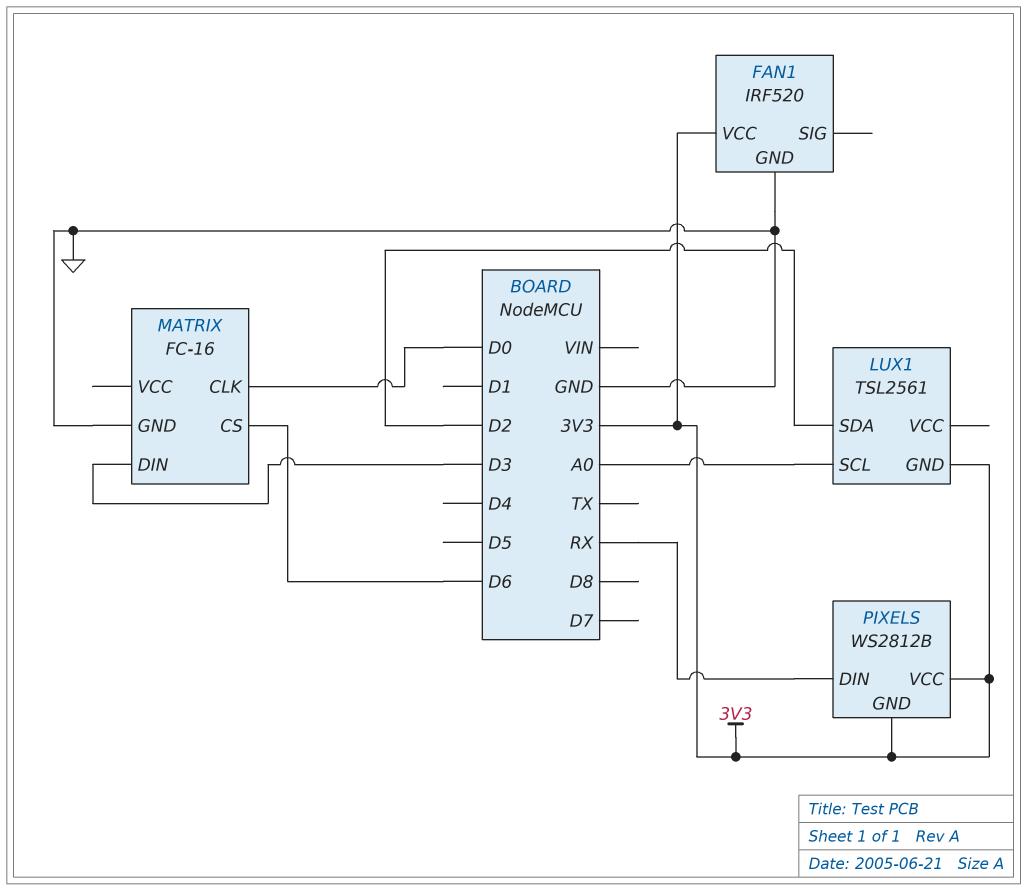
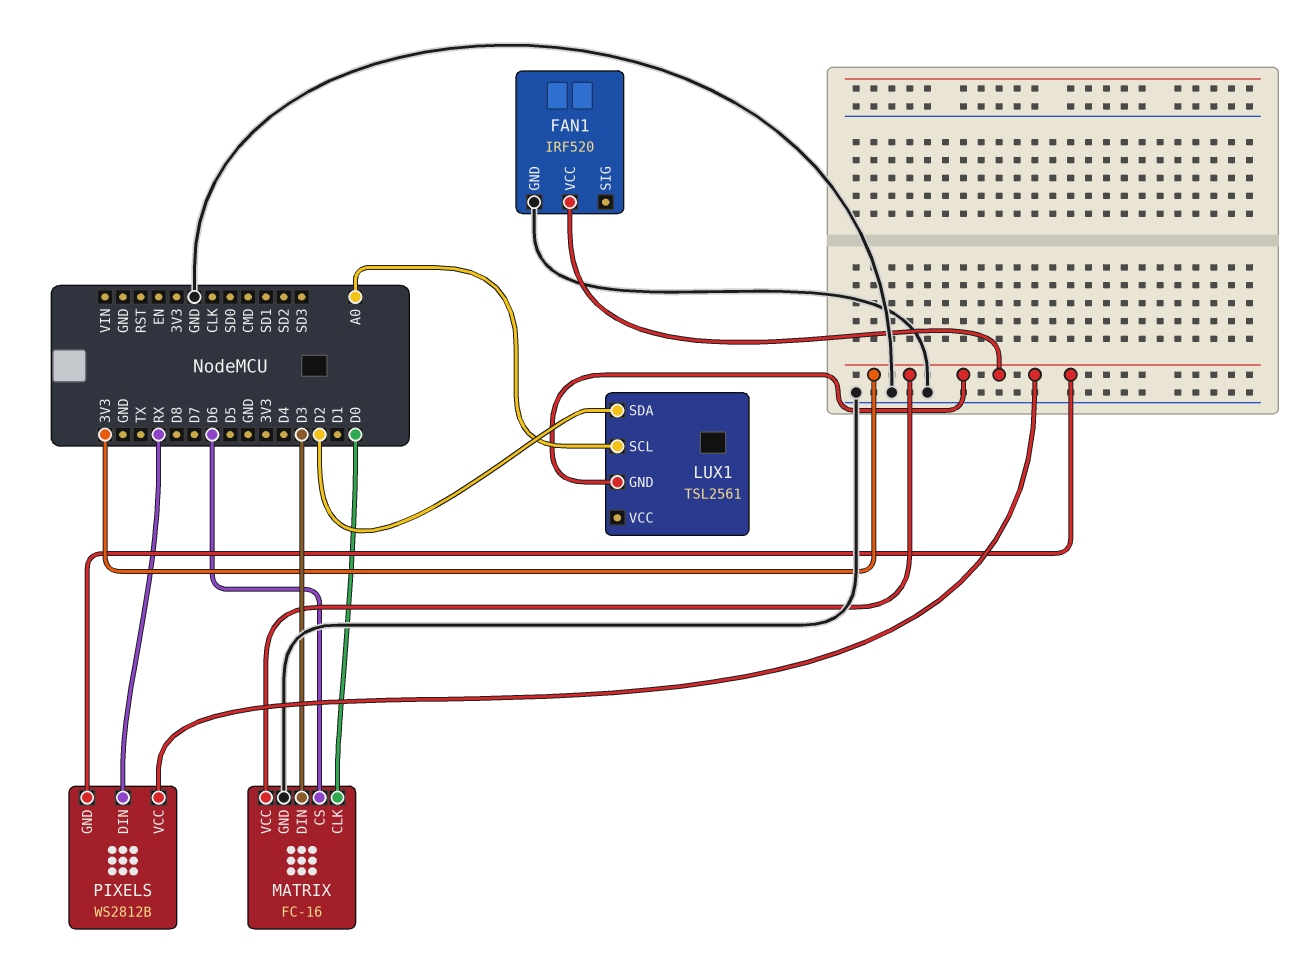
MATRIX pin VCC: none -> 3V3

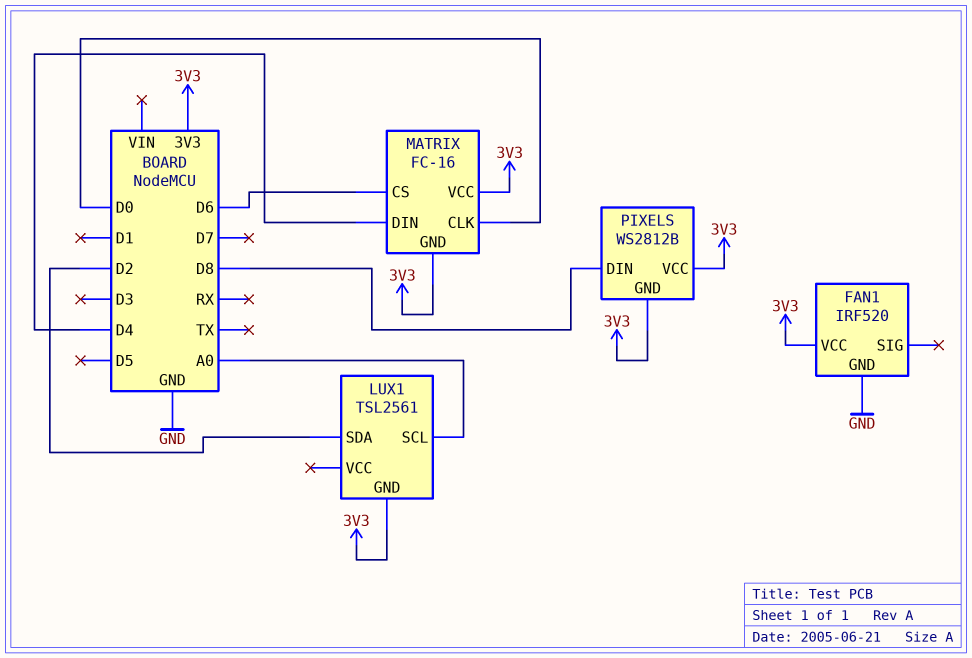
MATRIX pin DIN: D3 -> D4
MATRIX pin GND: GND -> 3V3
PIXELS pin DIN: RX -> D8

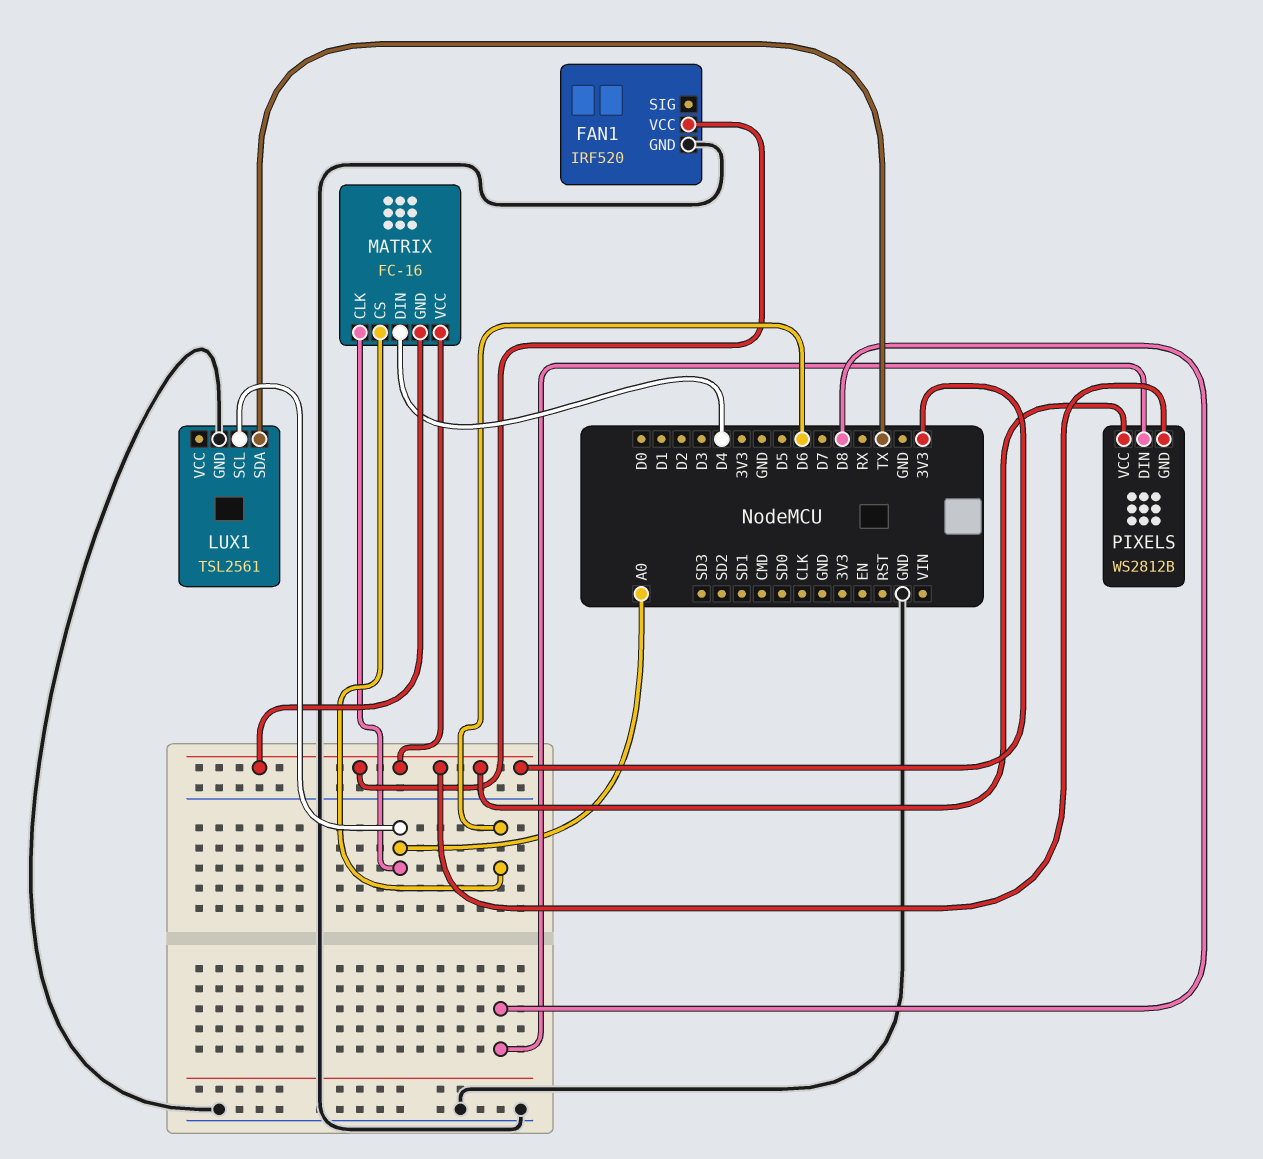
LUX1 pin GND: 3V3 -> GND
LUX1 pin SDA: D2 -> TX
MATRIX pin CLK: D0 -> A0

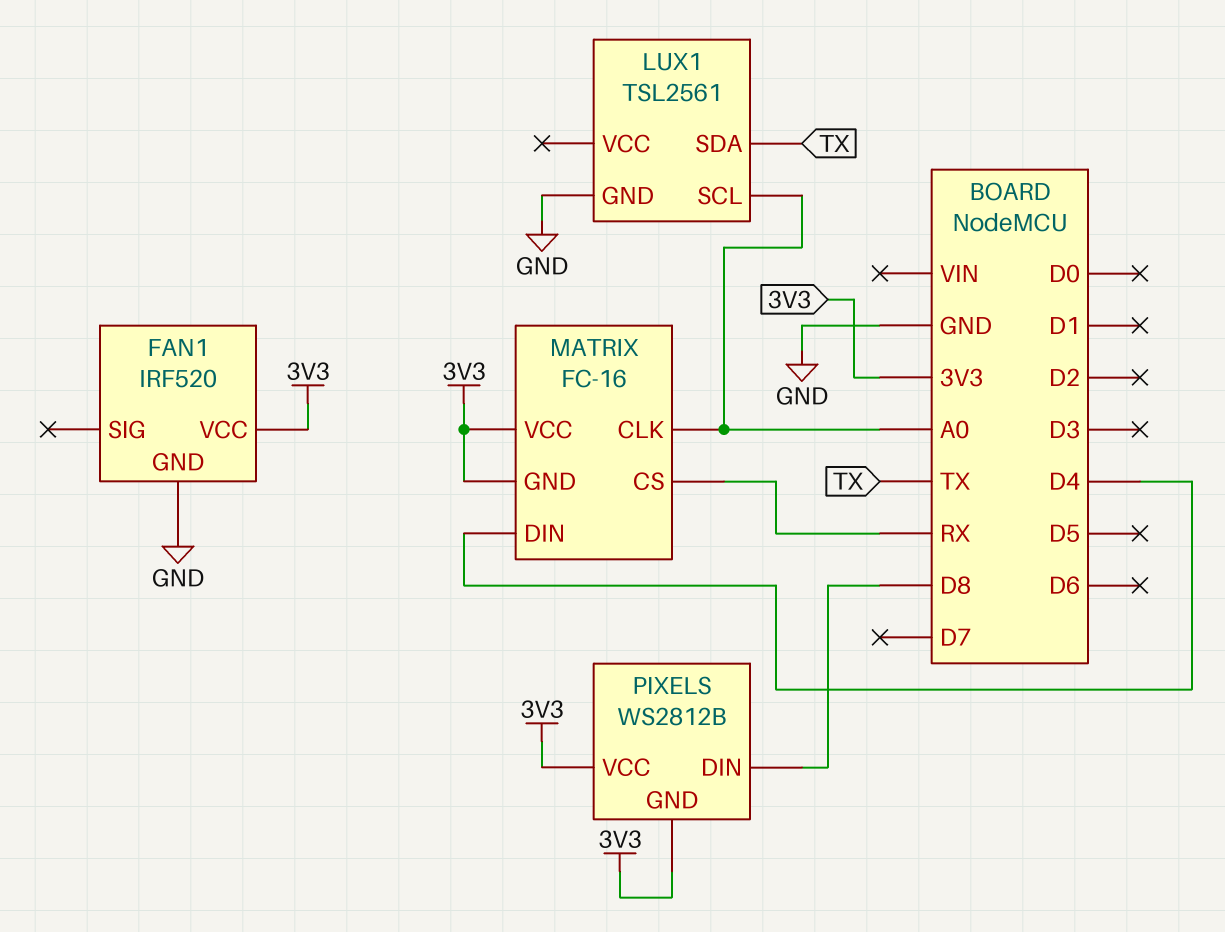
MATRIX pin CS: D6 -> RX

